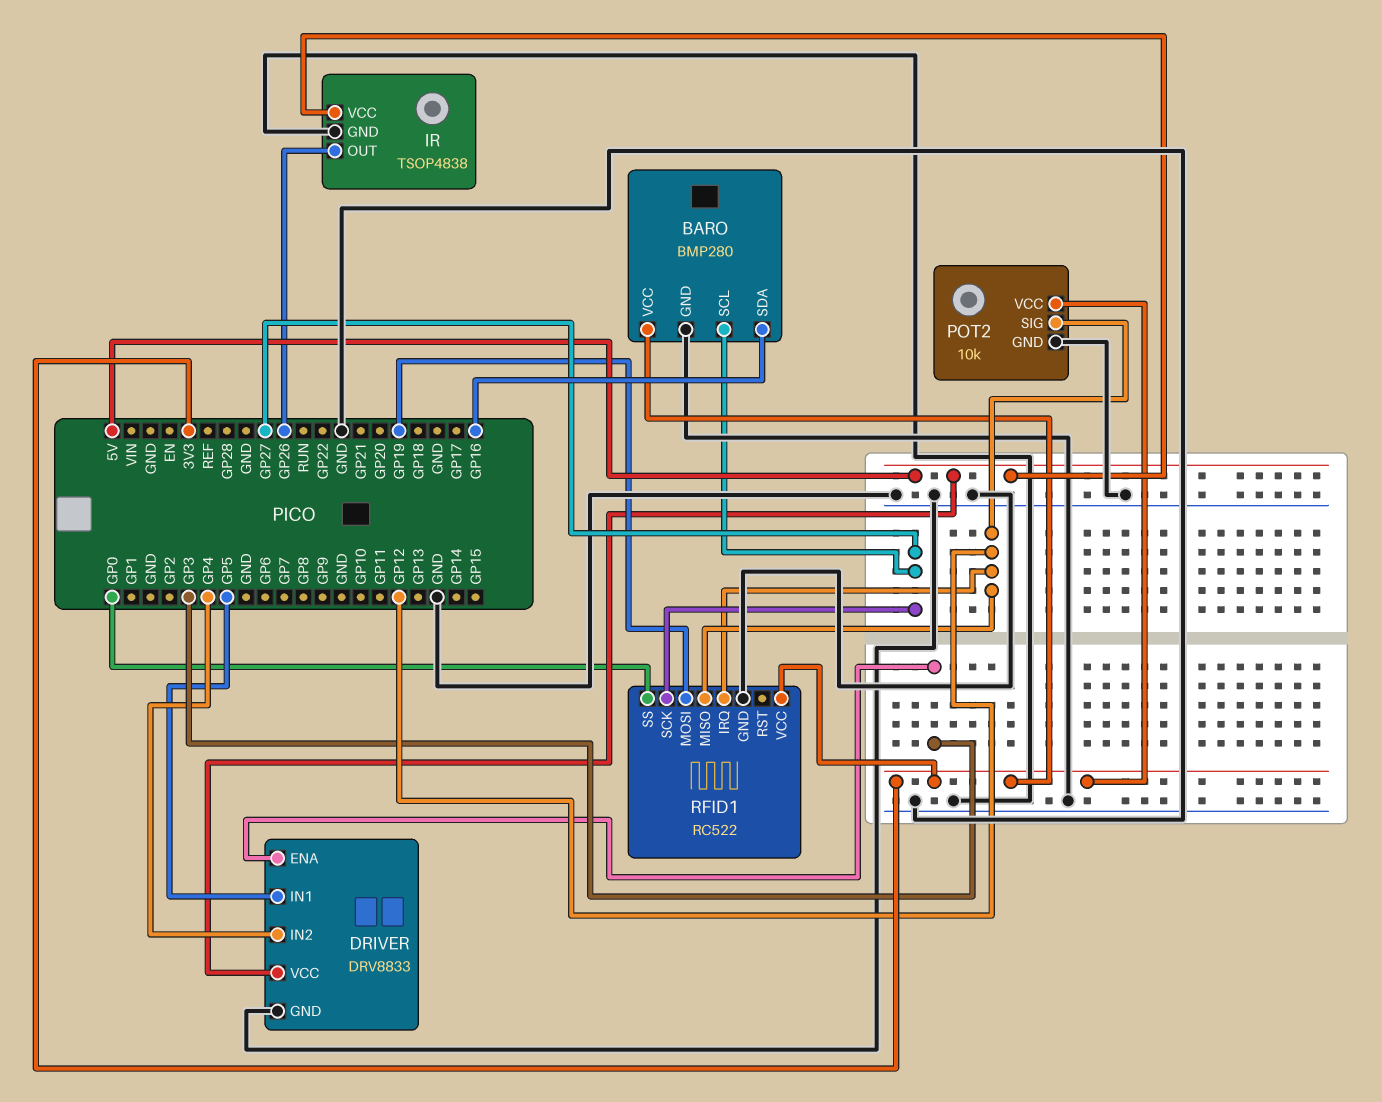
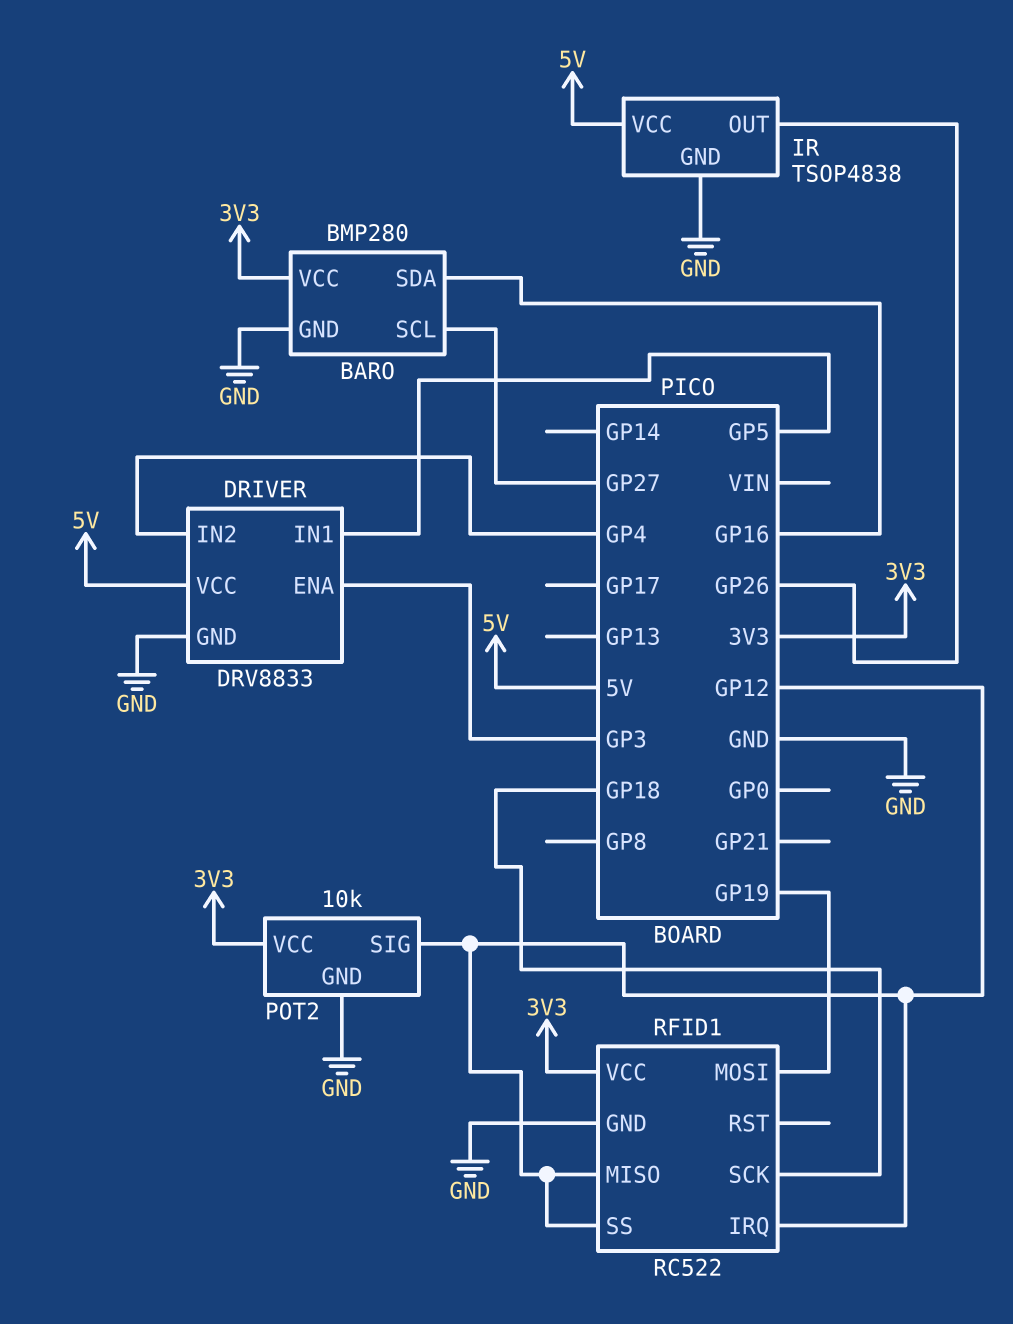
RFID1 pin SCK: GP27 -> GP18
RFID1 pin SS: GP0 -> GP12

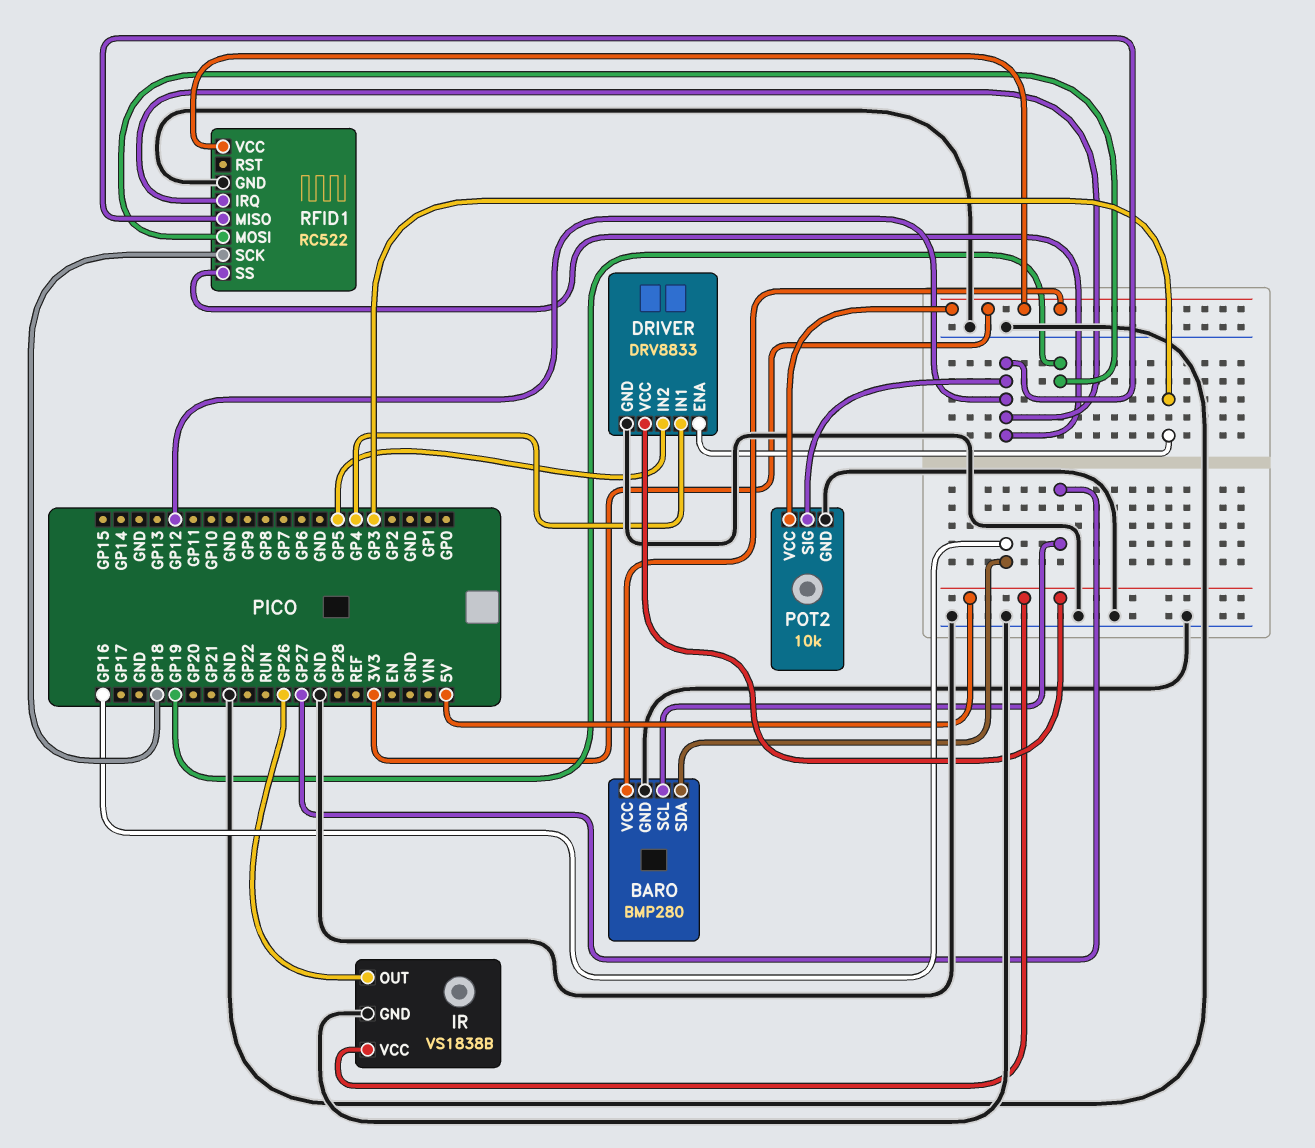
DRIVER pin IN1: GP5 -> GP4
DRIVER pin IN2: GP4 -> GP5
IR: TSOP4838 -> VS1838B

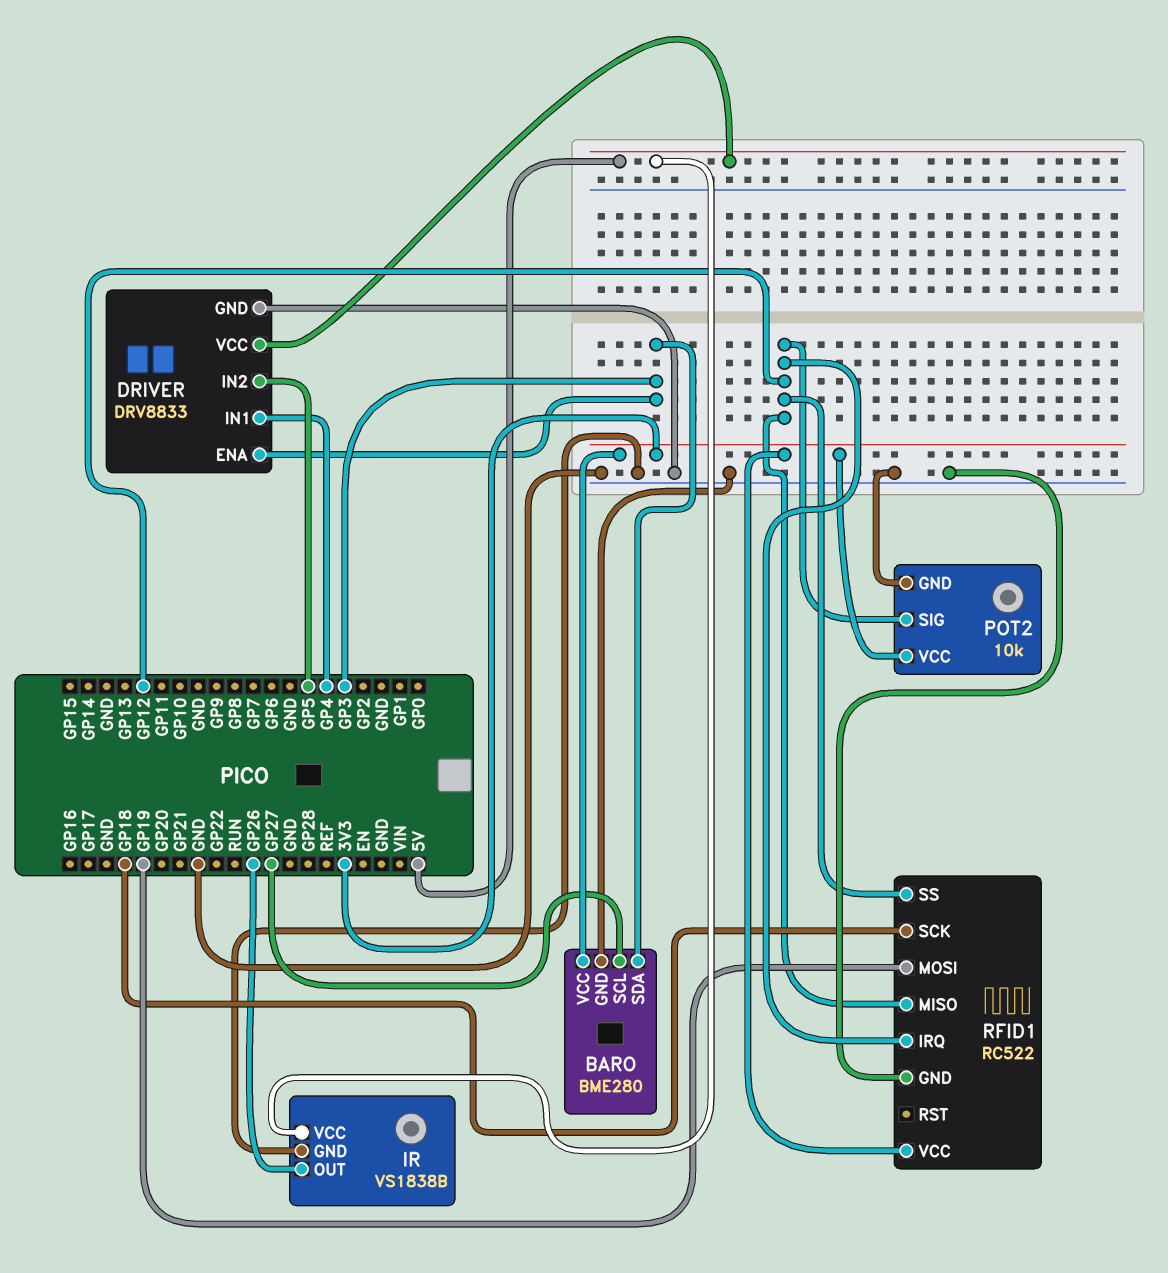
BARO: BMP280 -> BME280
BARO pin SDA: GP16 -> GP3

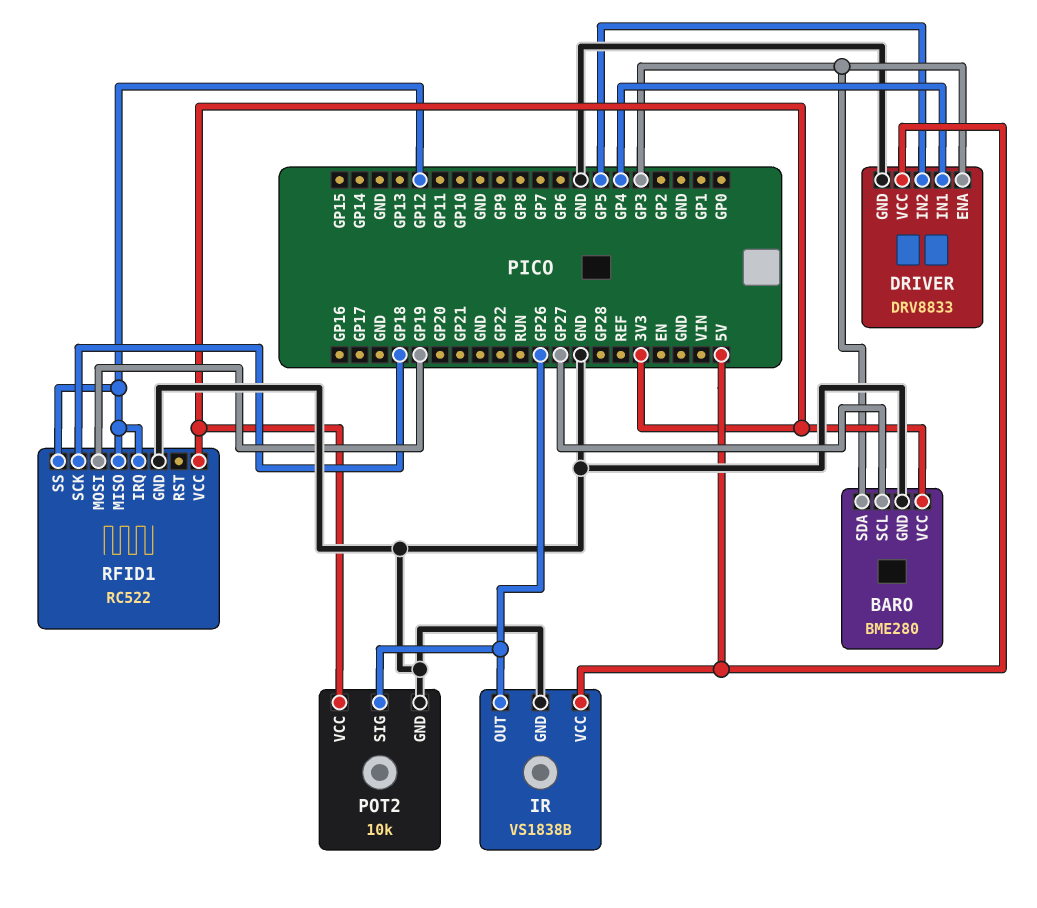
POT2 pin SIG: GP12 -> GP26

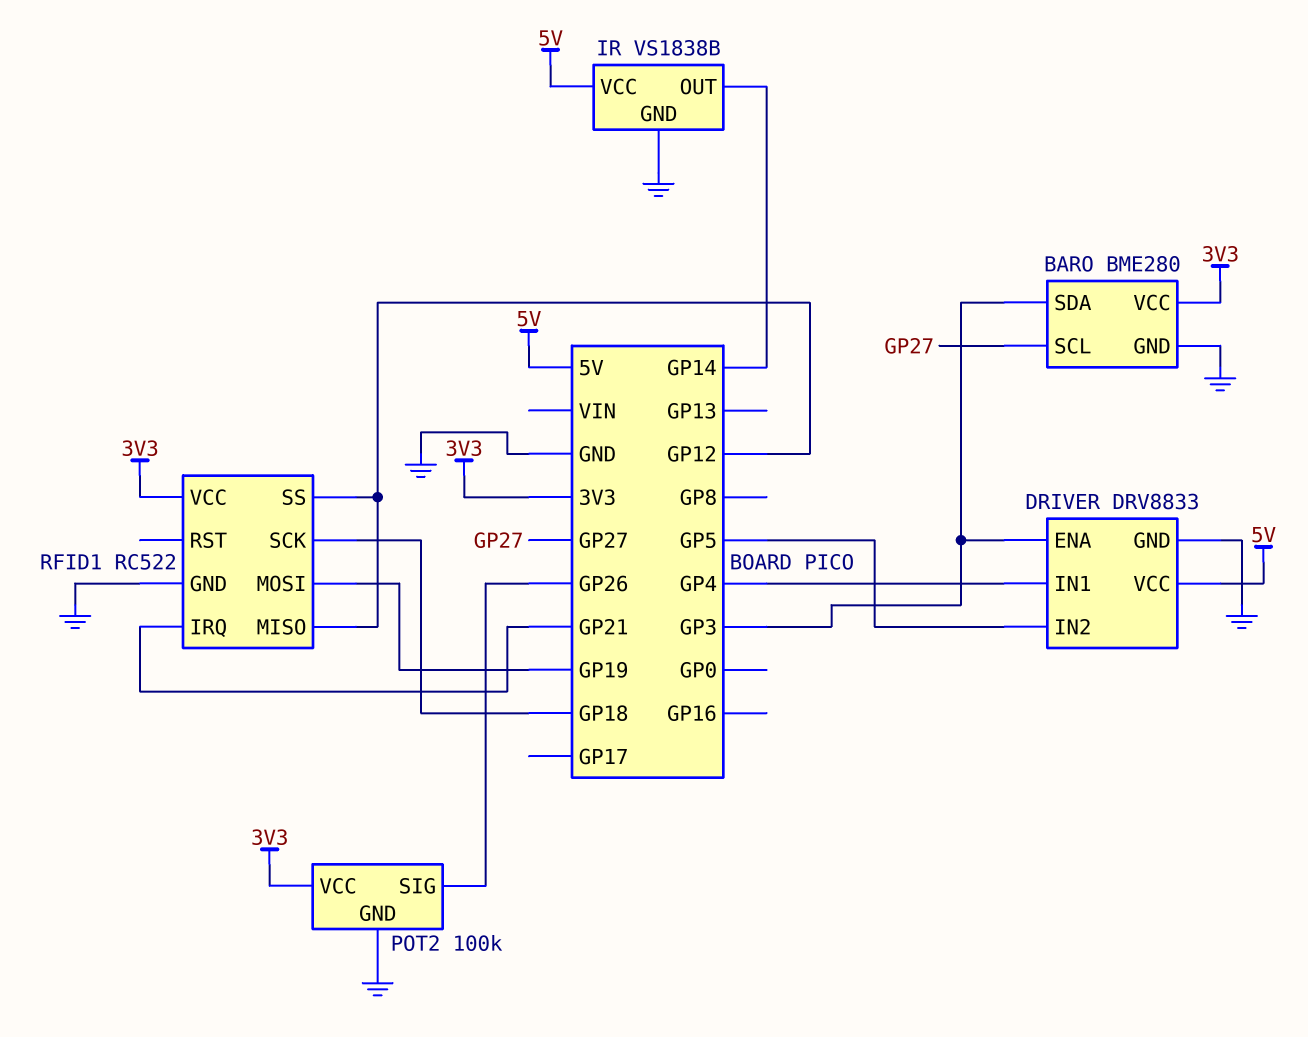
IR pin OUT: GP26 -> GP14
POT2: 10k -> 100k
RFID1 pin IRQ: GP12 -> GP21

